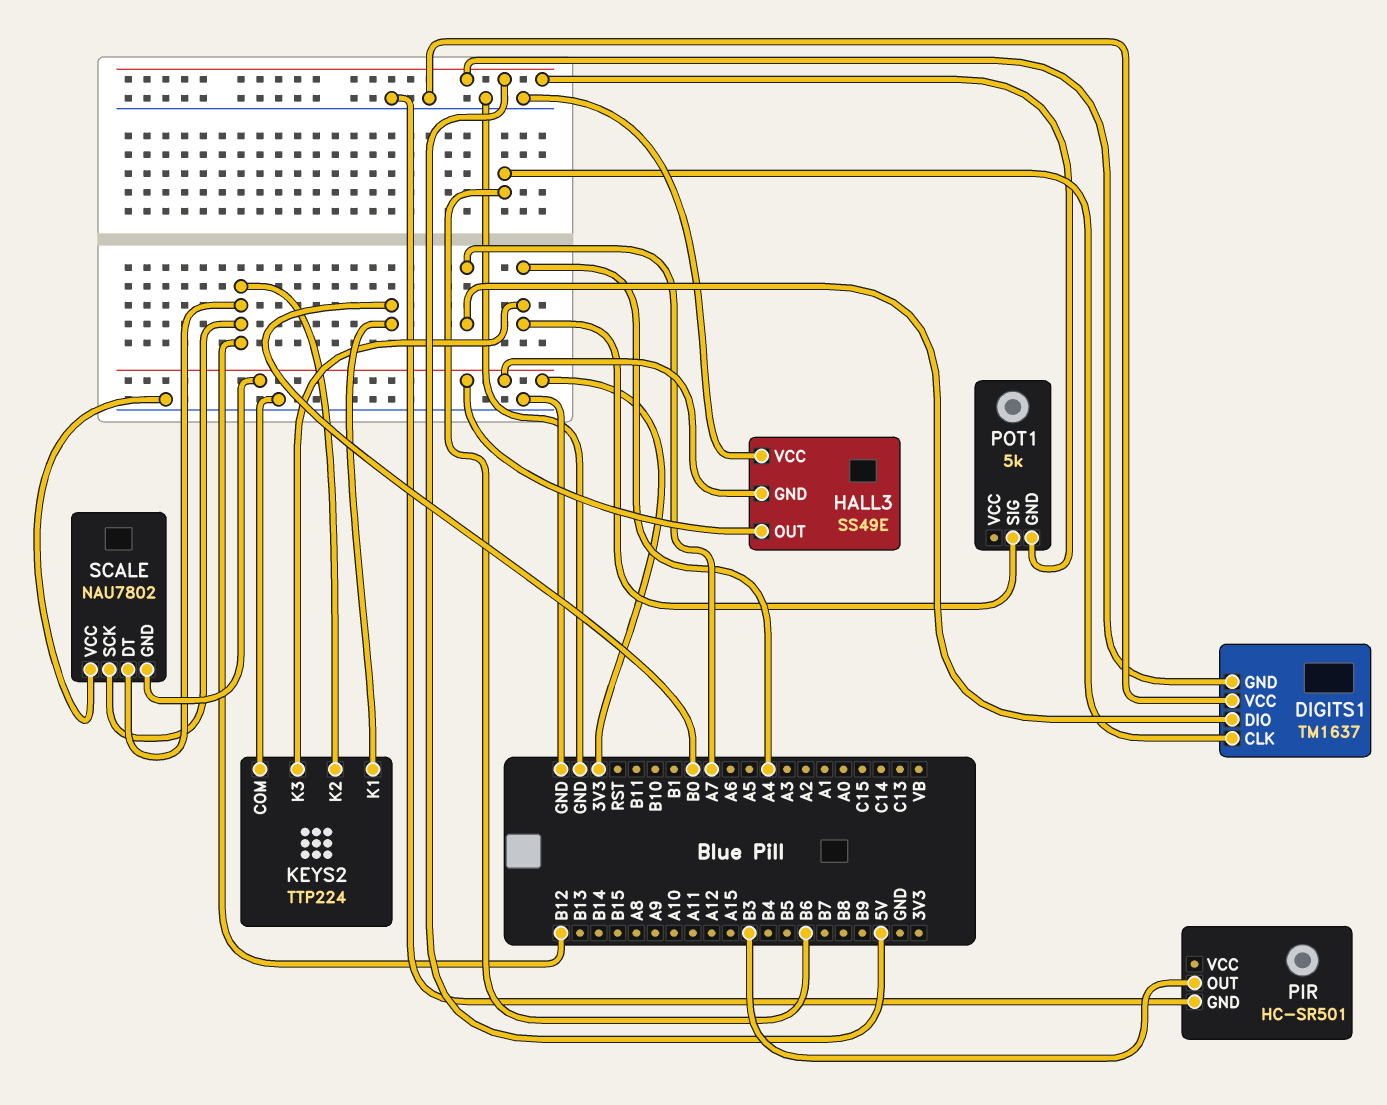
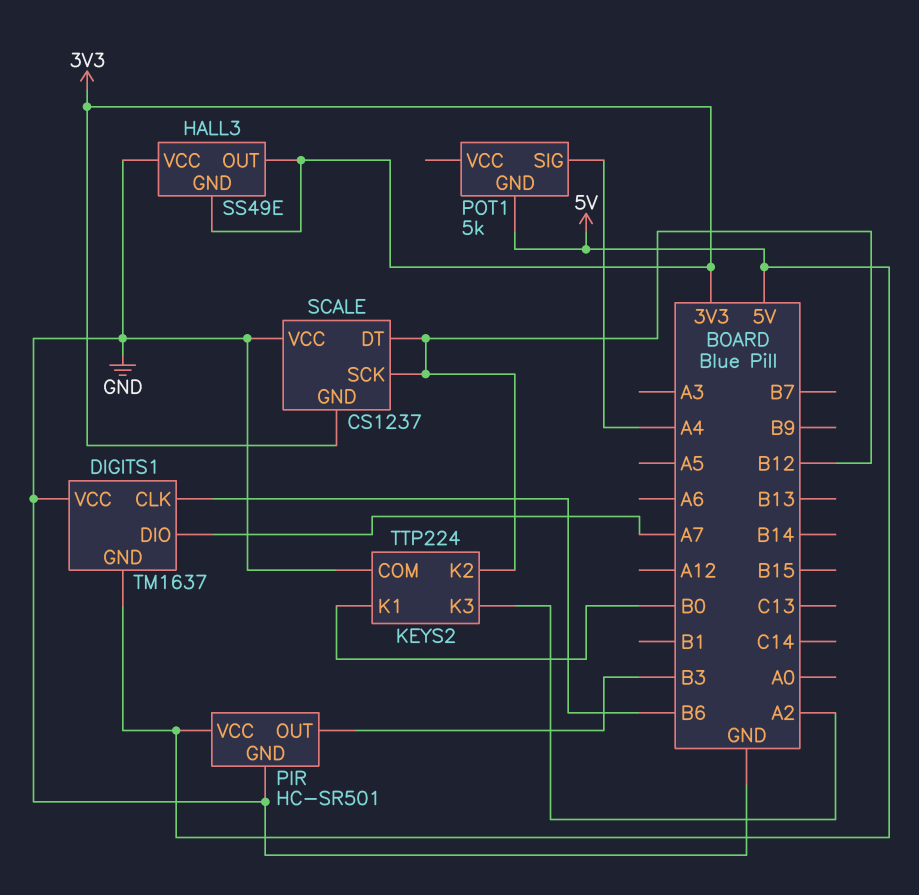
KEYS2 pin K3: A4 -> A2
PIR pin VCC: none -> 5V
SCALE: NAU7802 -> CS1237

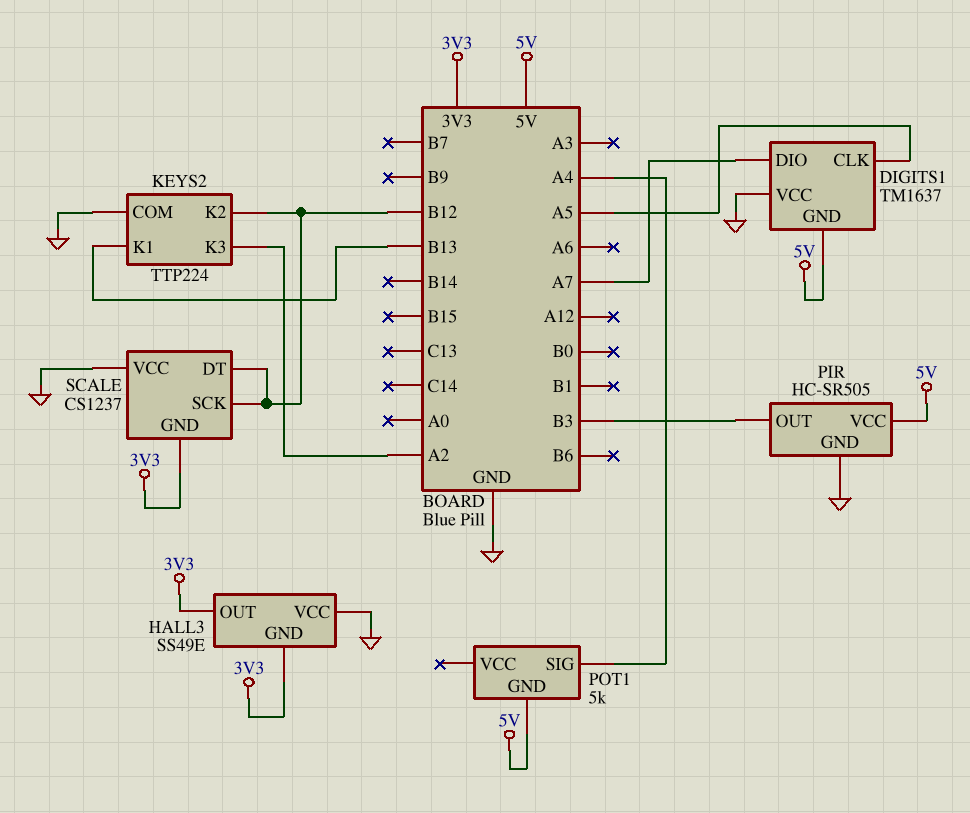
DIGITS1 pin CLK: B6 -> A5
KEYS2 pin K1: B0 -> B13
PIR: HC-SR501 -> HC-SR505

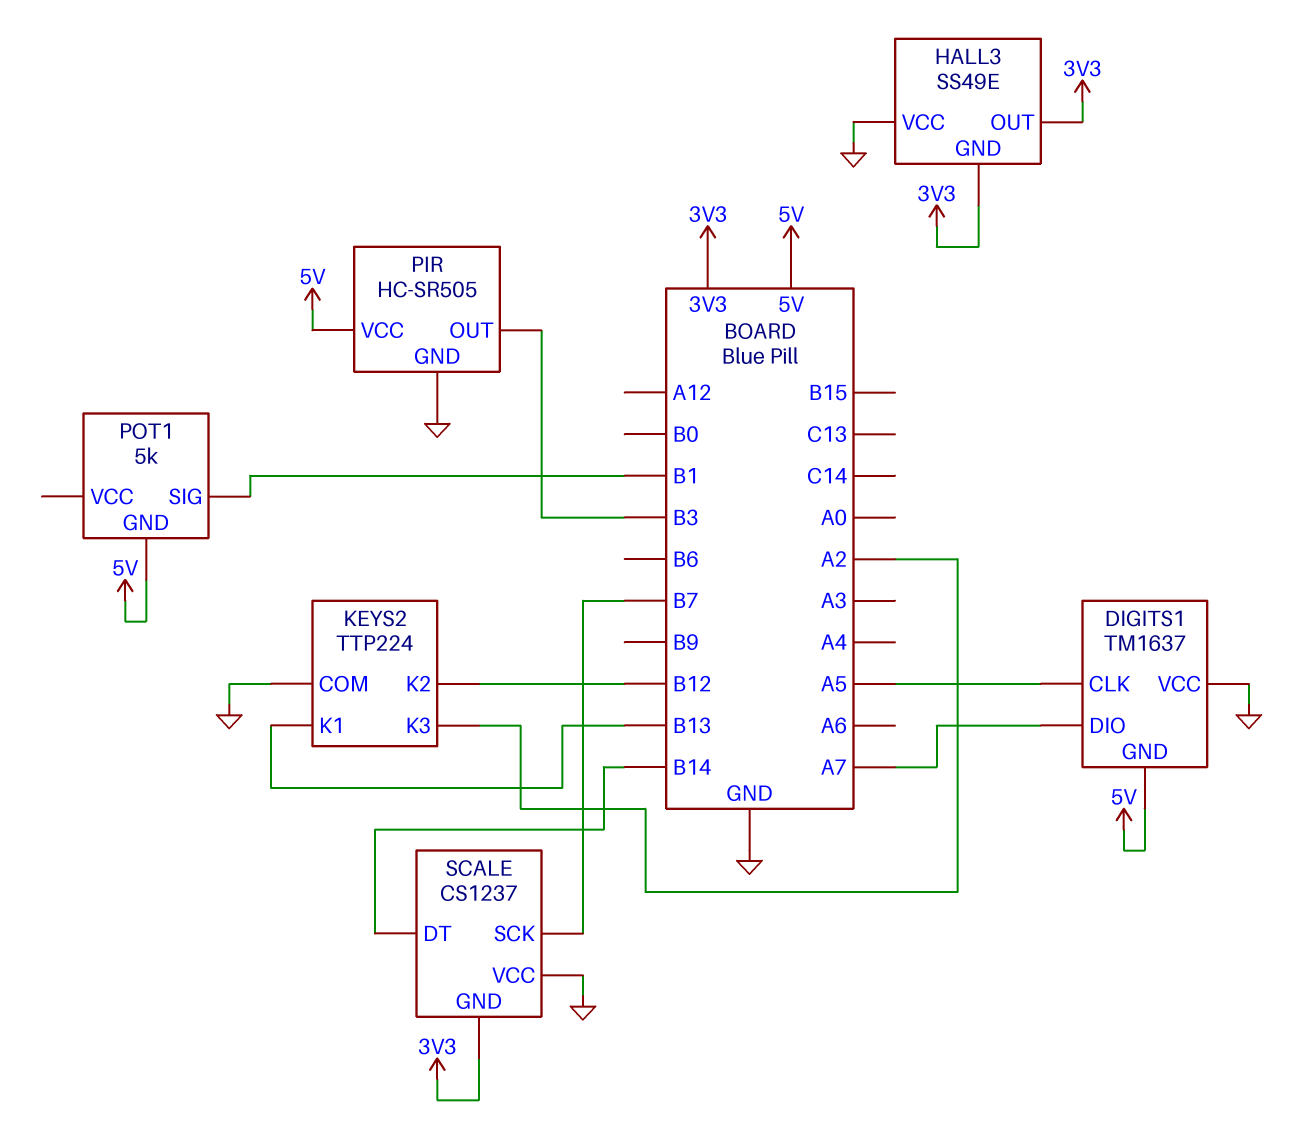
POT1 pin SIG: A4 -> B1
SCALE pin DT: B12 -> B14
SCALE pin SCK: B12 -> B7

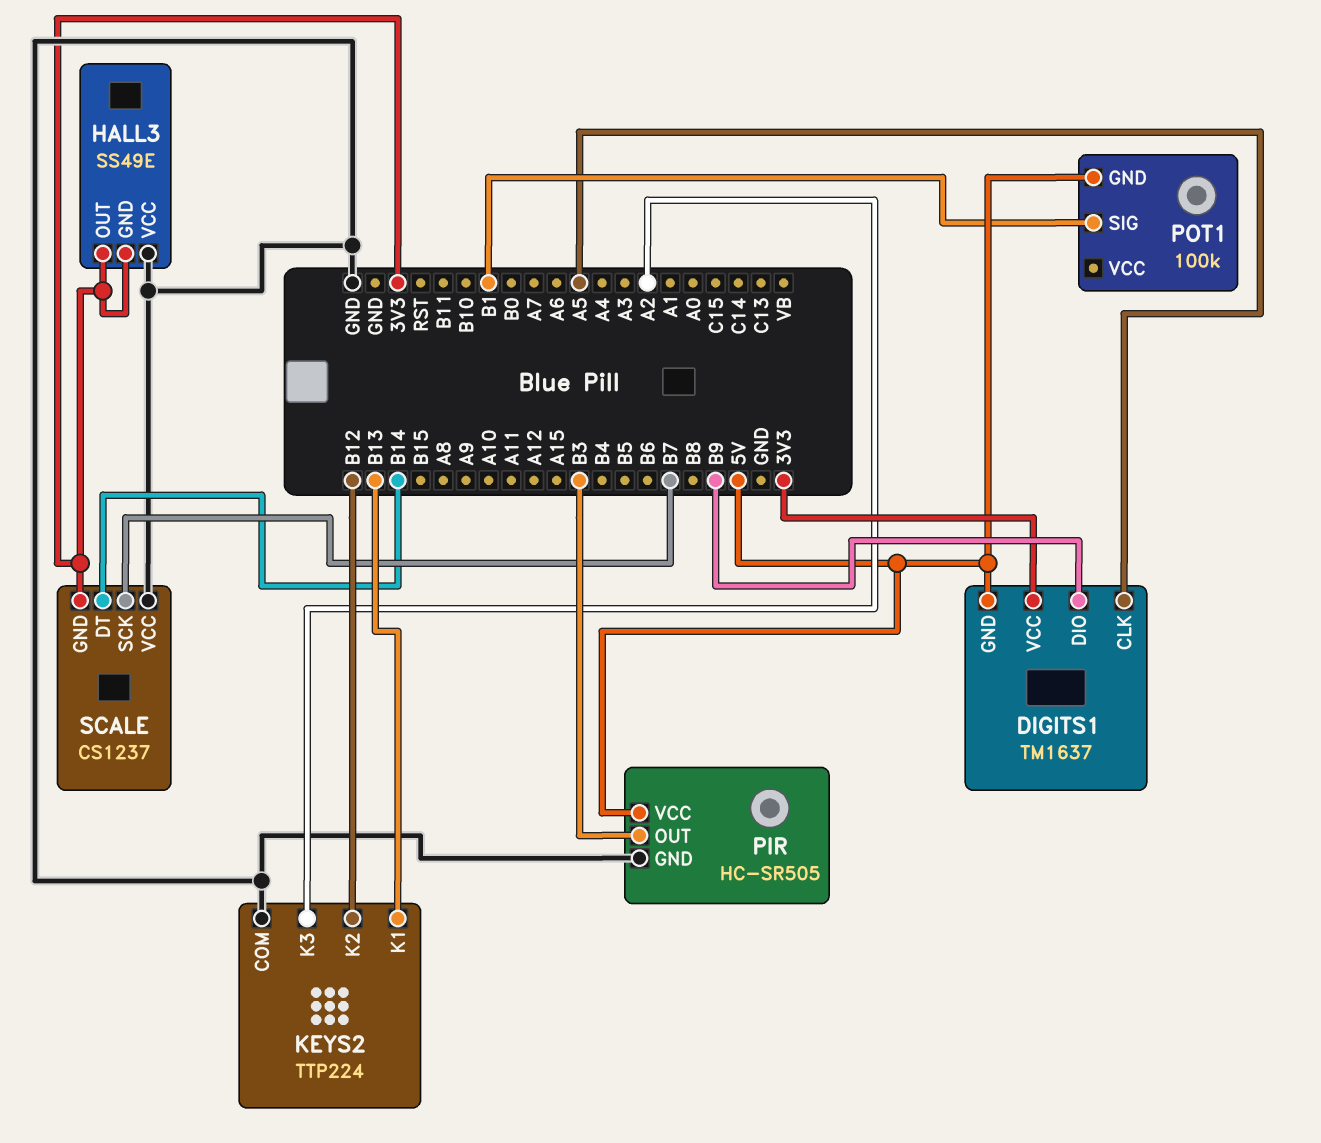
DIGITS1 pin DIO: A7 -> B9
DIGITS1 pin VCC: GND -> 3V3
POT1: 5k -> 100k

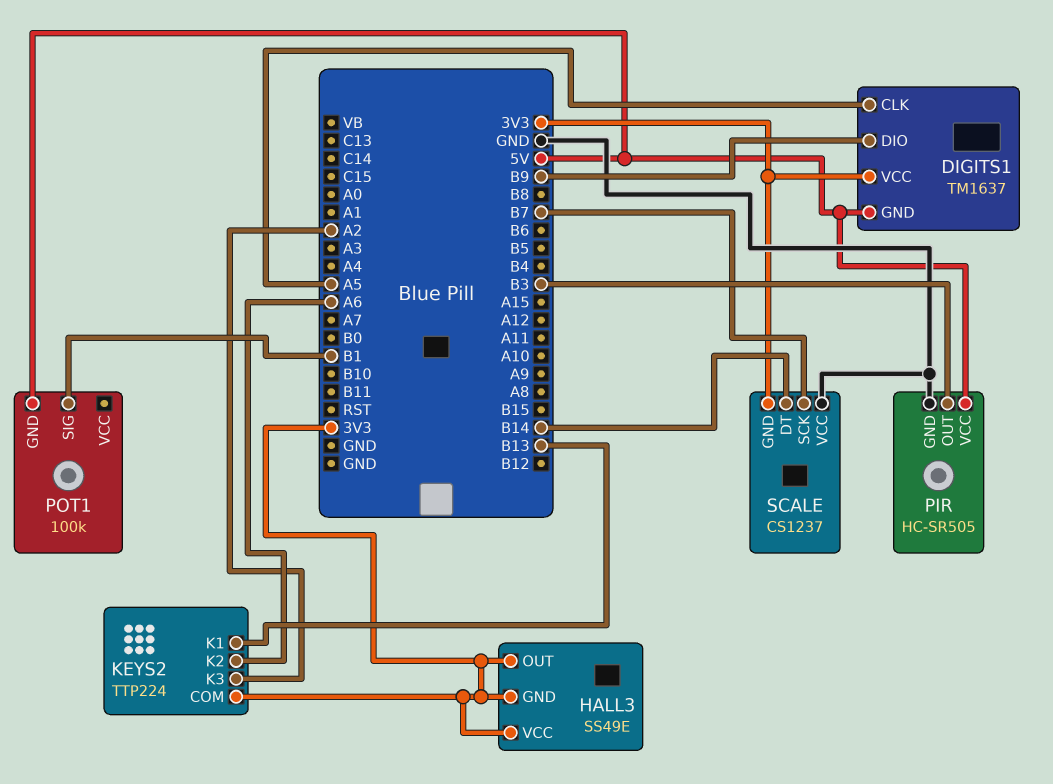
HALL3 pin VCC: GND -> 3V3
KEYS2 pin COM: GND -> 3V3
KEYS2 pin K2: B12 -> A6

